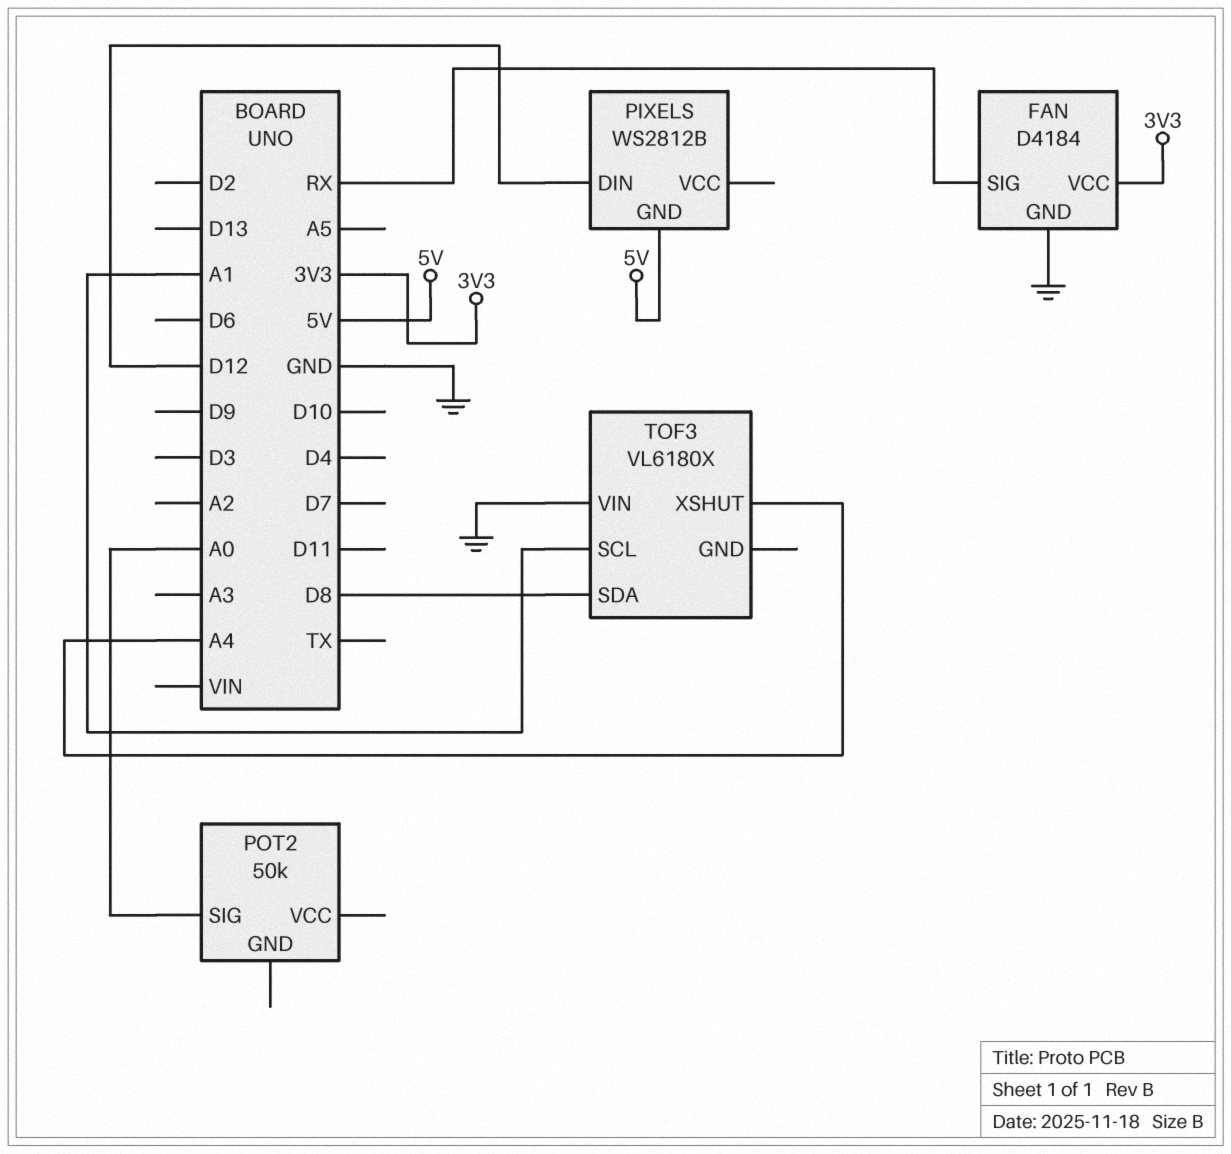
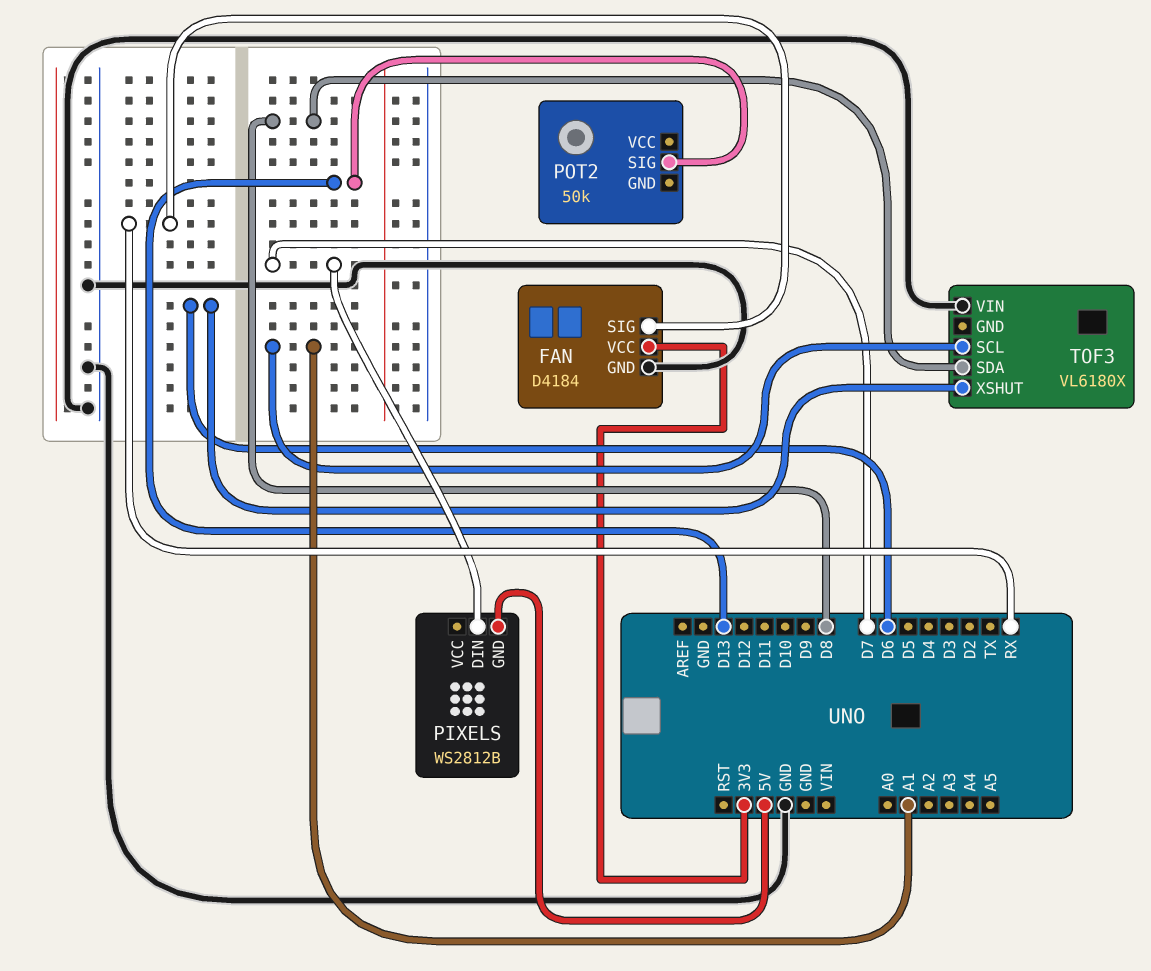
PIXELS pin DIN: D12 -> D7
POT2 pin SIG: A0 -> D13
TOF3 pin XSHUT: A4 -> D6

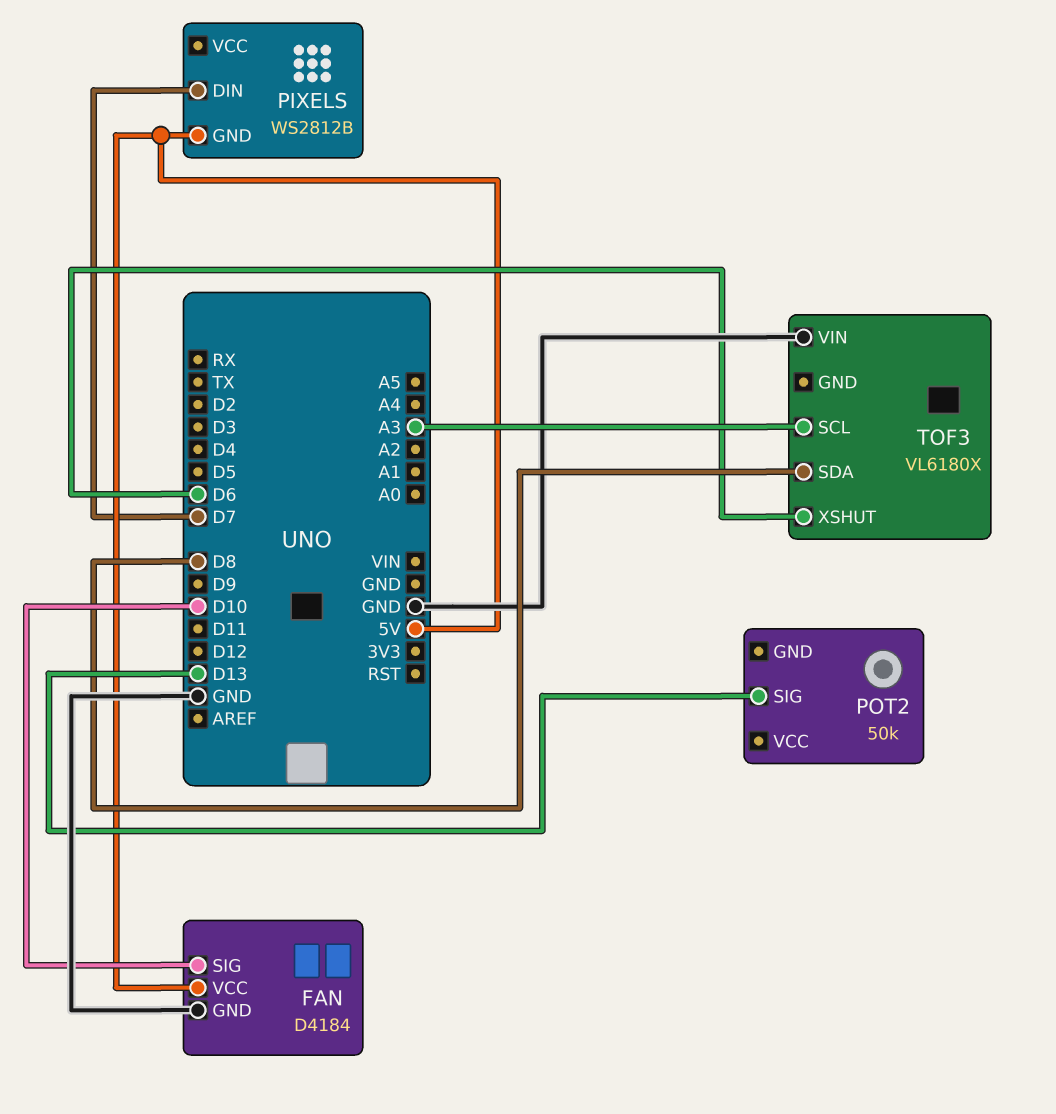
FAN pin SIG: RX -> D10
FAN pin VCC: 3V3 -> 5V
TOF3 pin SCL: A1 -> A3

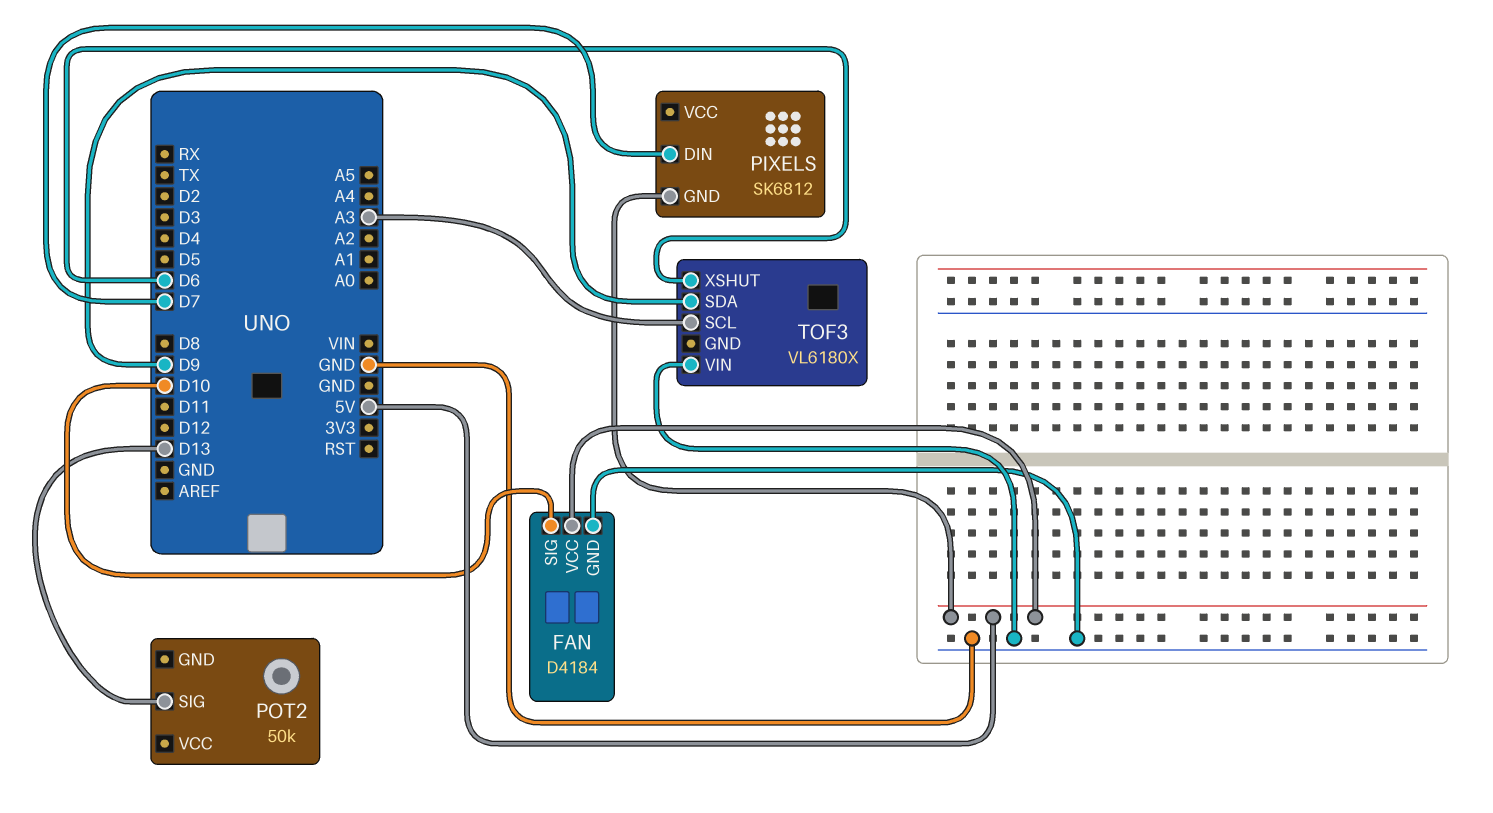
PIXELS: WS2812B -> SK6812
TOF3 pin SDA: D8 -> D9

